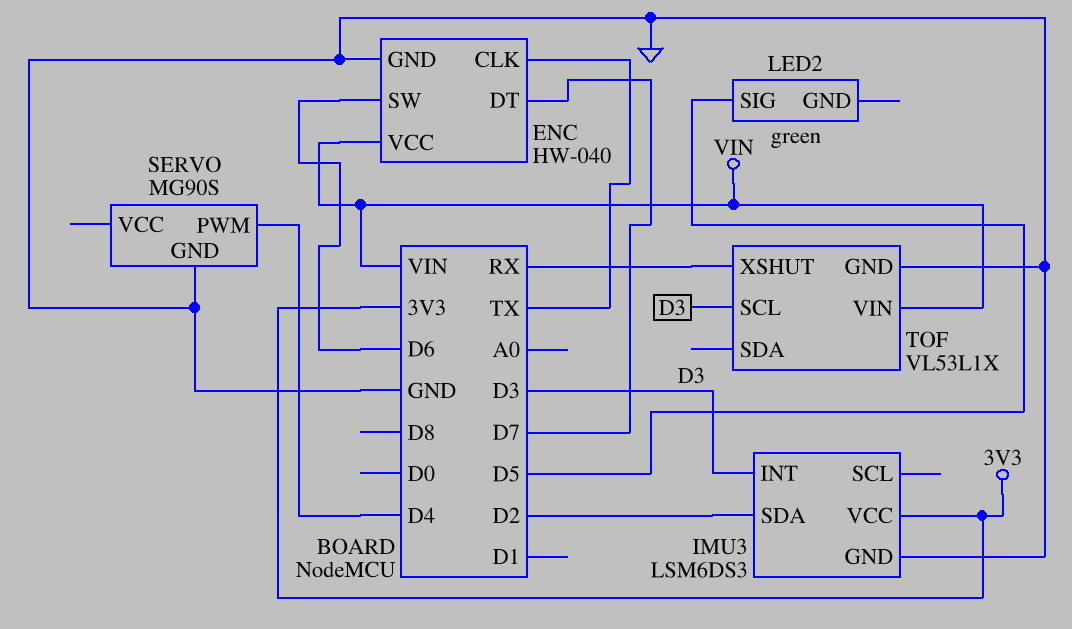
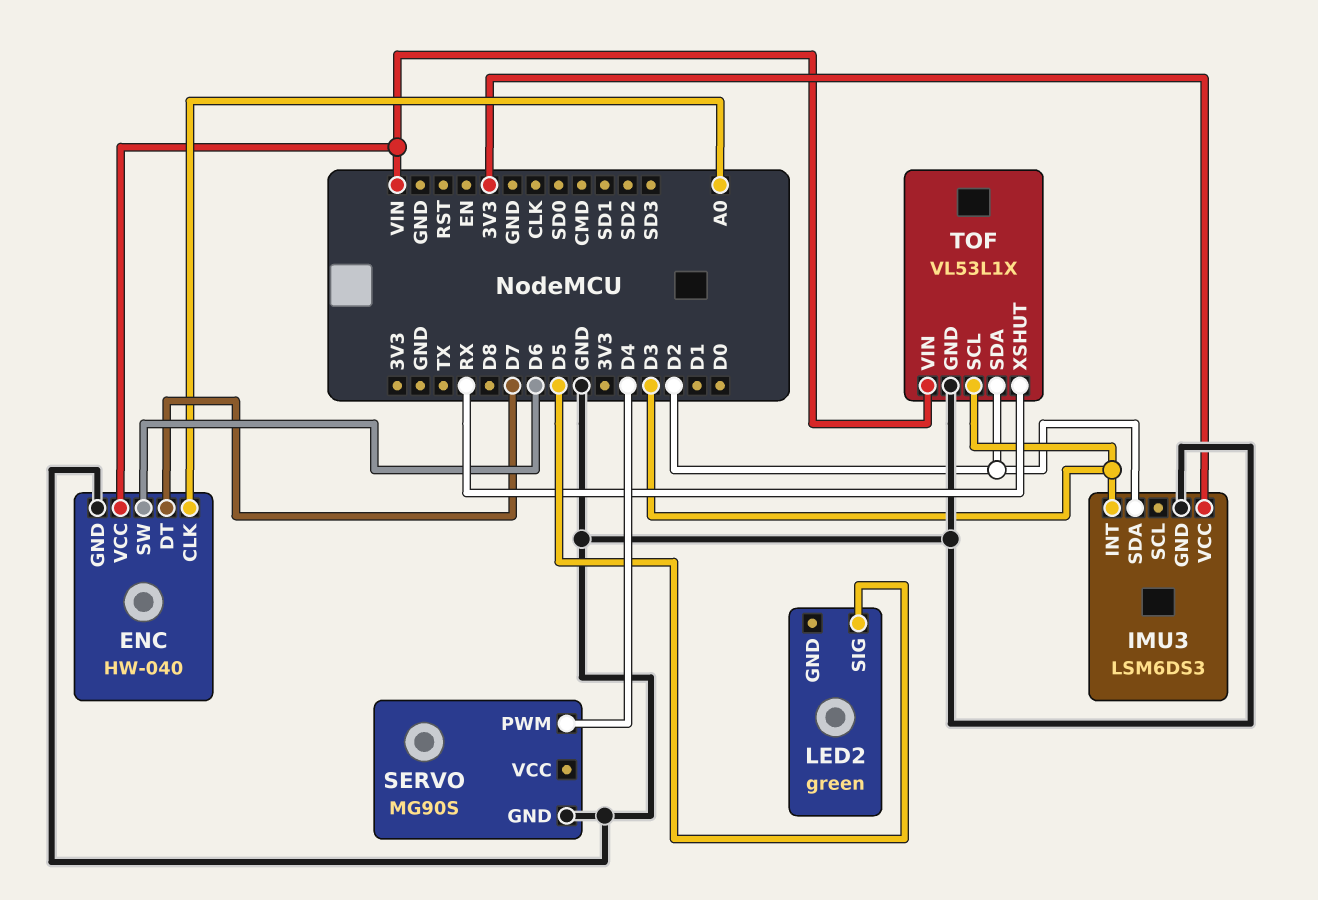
ENC pin CLK: TX -> A0
TOF pin SDA: none -> D2

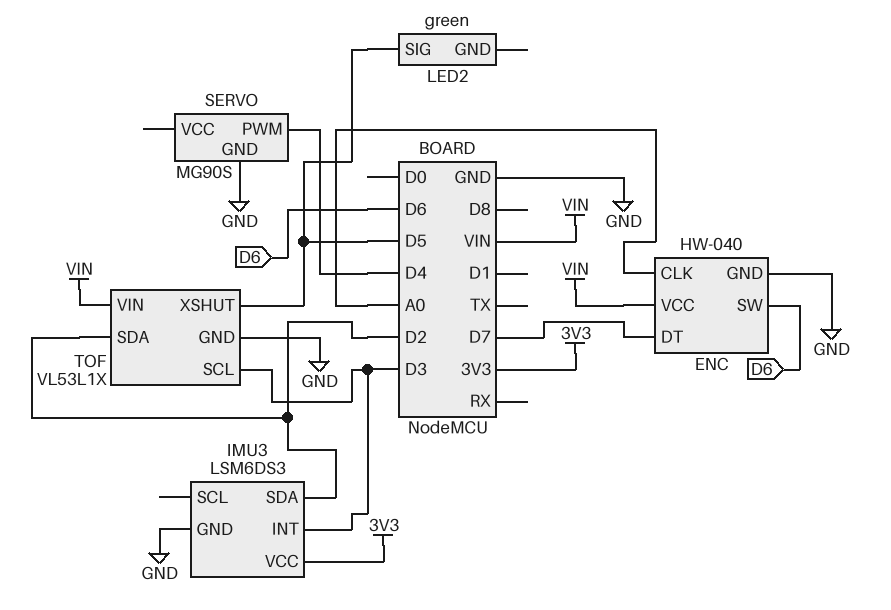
TOF pin XSHUT: RX -> D5

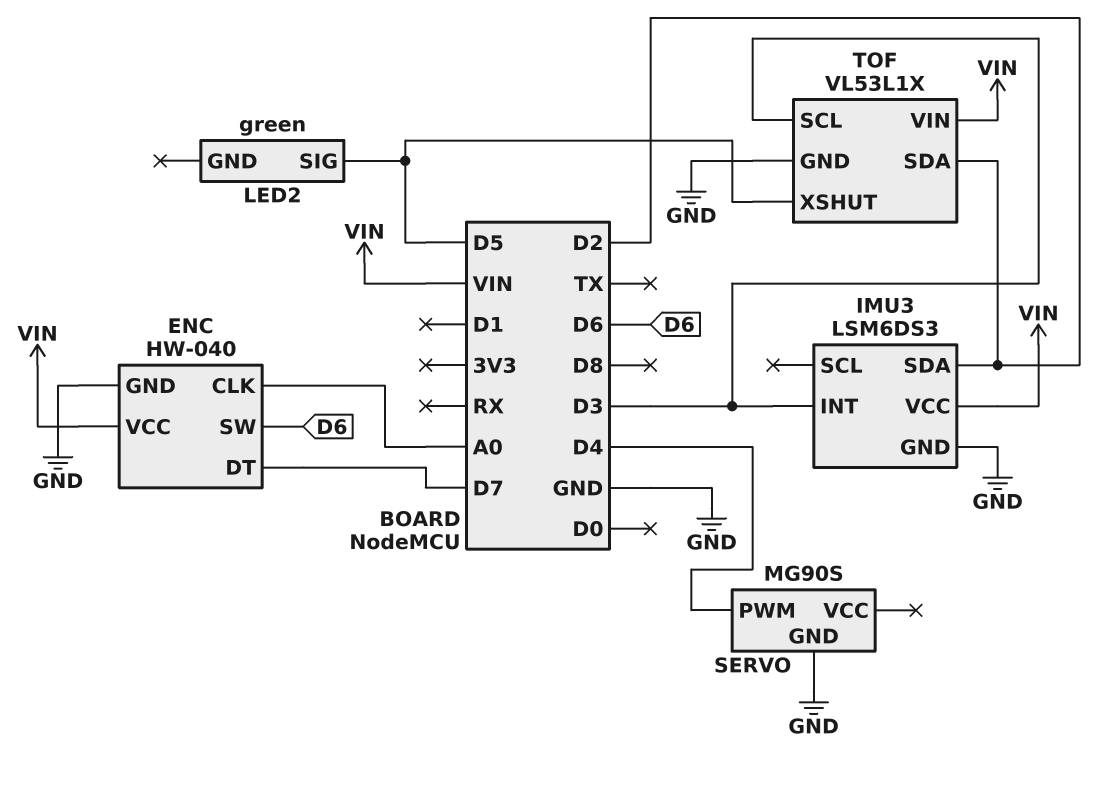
IMU3 pin VCC: 3V3 -> VIN

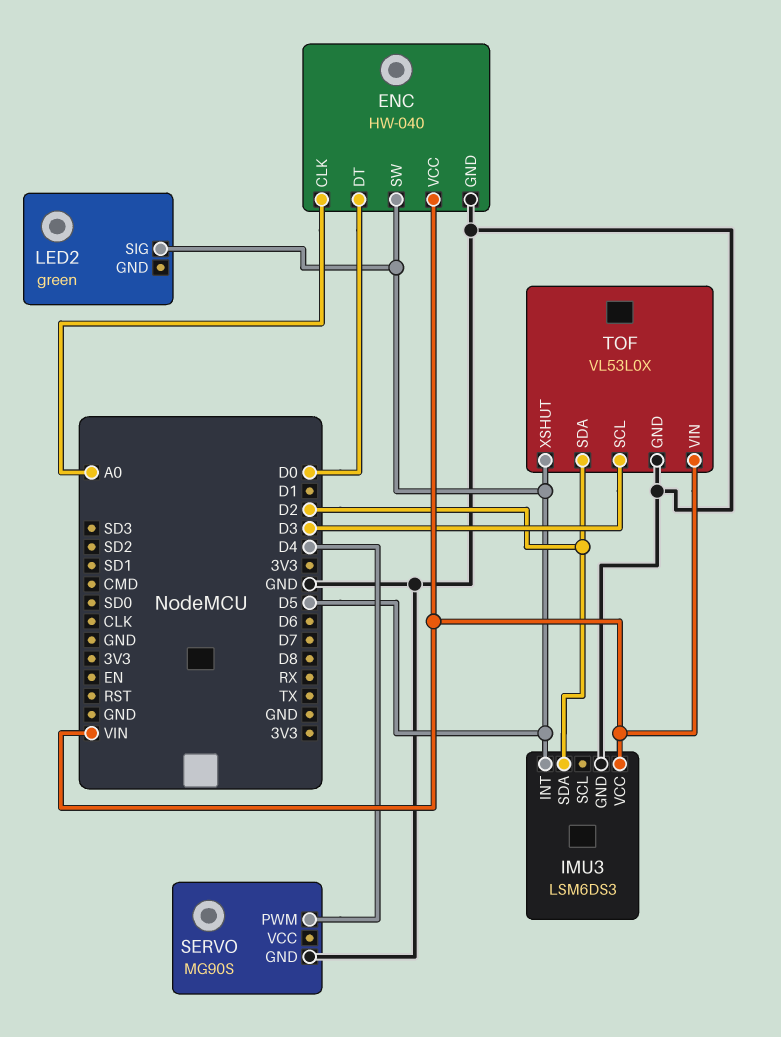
ENC pin DT: D7 -> D0
ENC pin SW: D6 -> D5
IMU3 pin INT: D3 -> D5
TOF: VL53L1X -> VL53L0X

